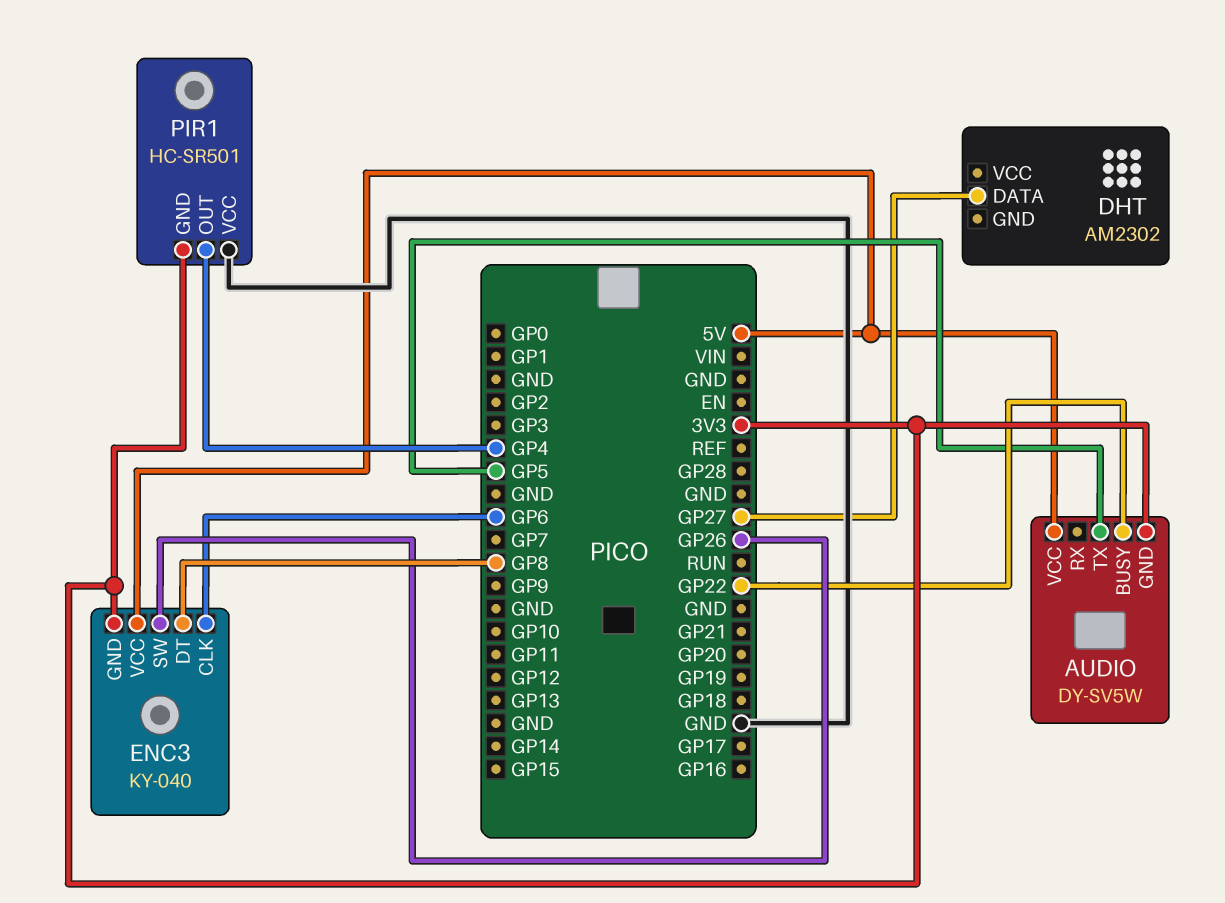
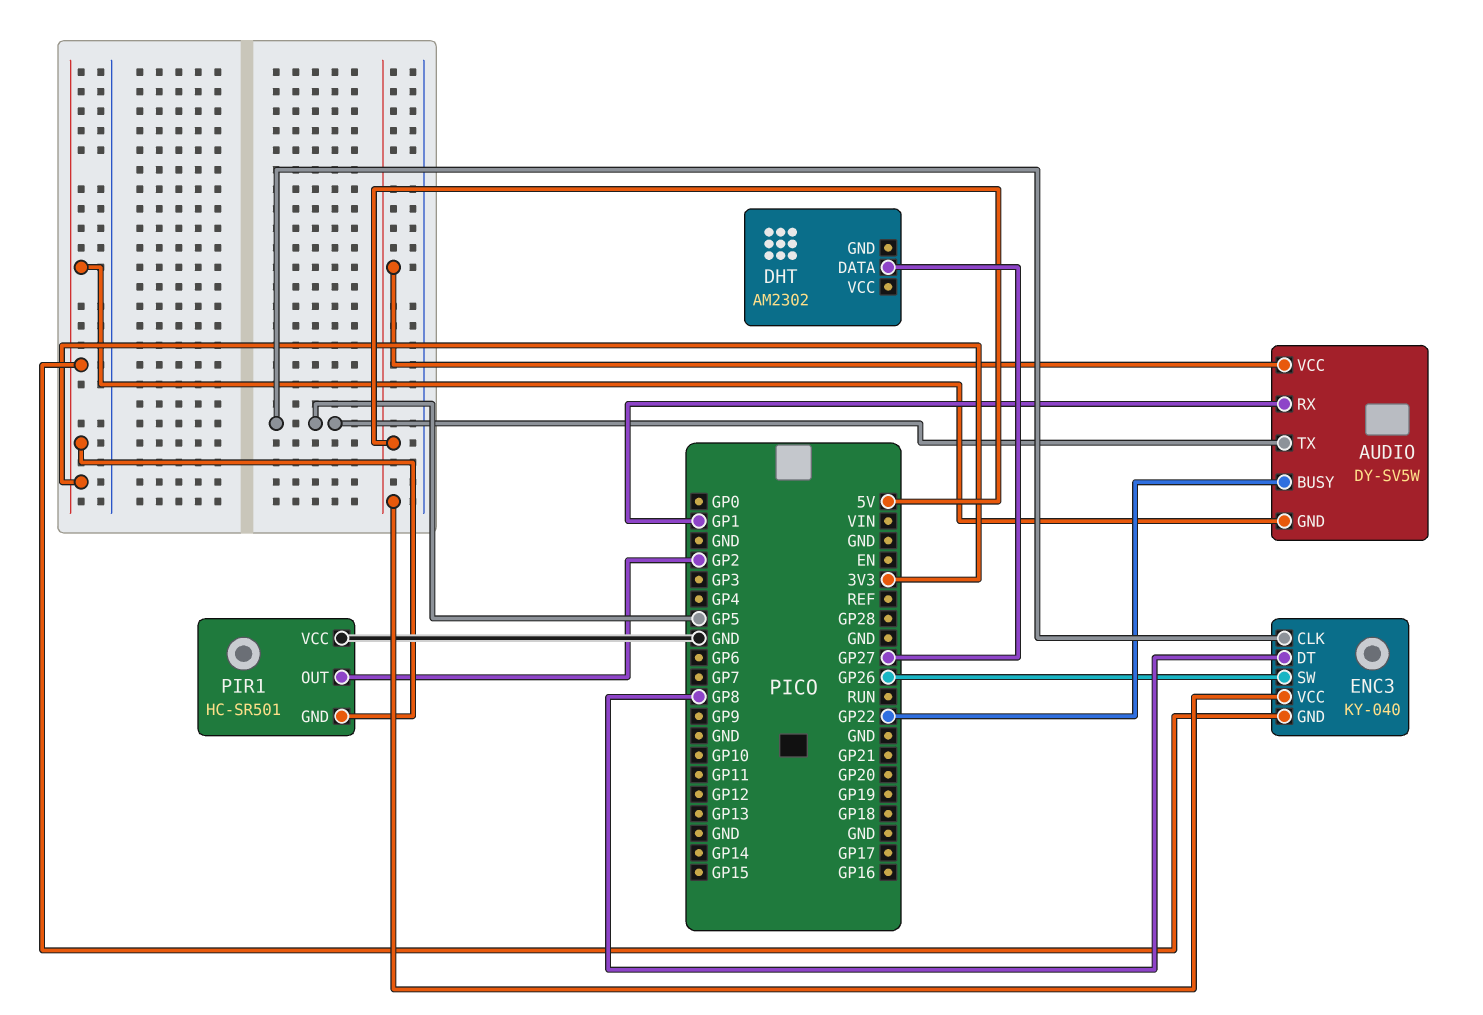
AUDIO pin RX: none -> GP1
ENC3 pin CLK: GP6 -> GP5
PIR1 pin OUT: GP4 -> GP2

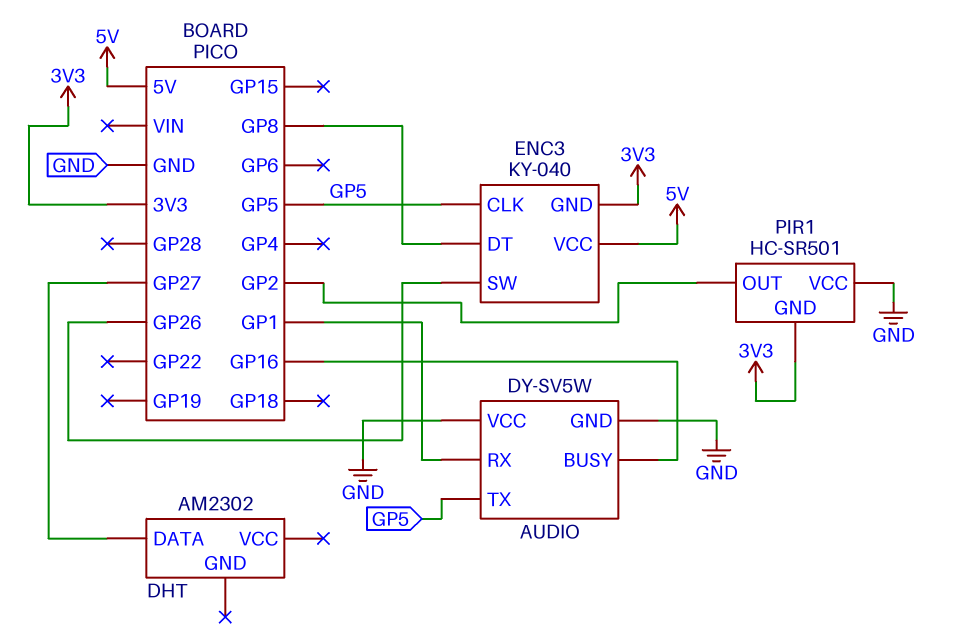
AUDIO pin BUSY: GP22 -> GP16
AUDIO pin GND: 3V3 -> GND
AUDIO pin VCC: 5V -> GND

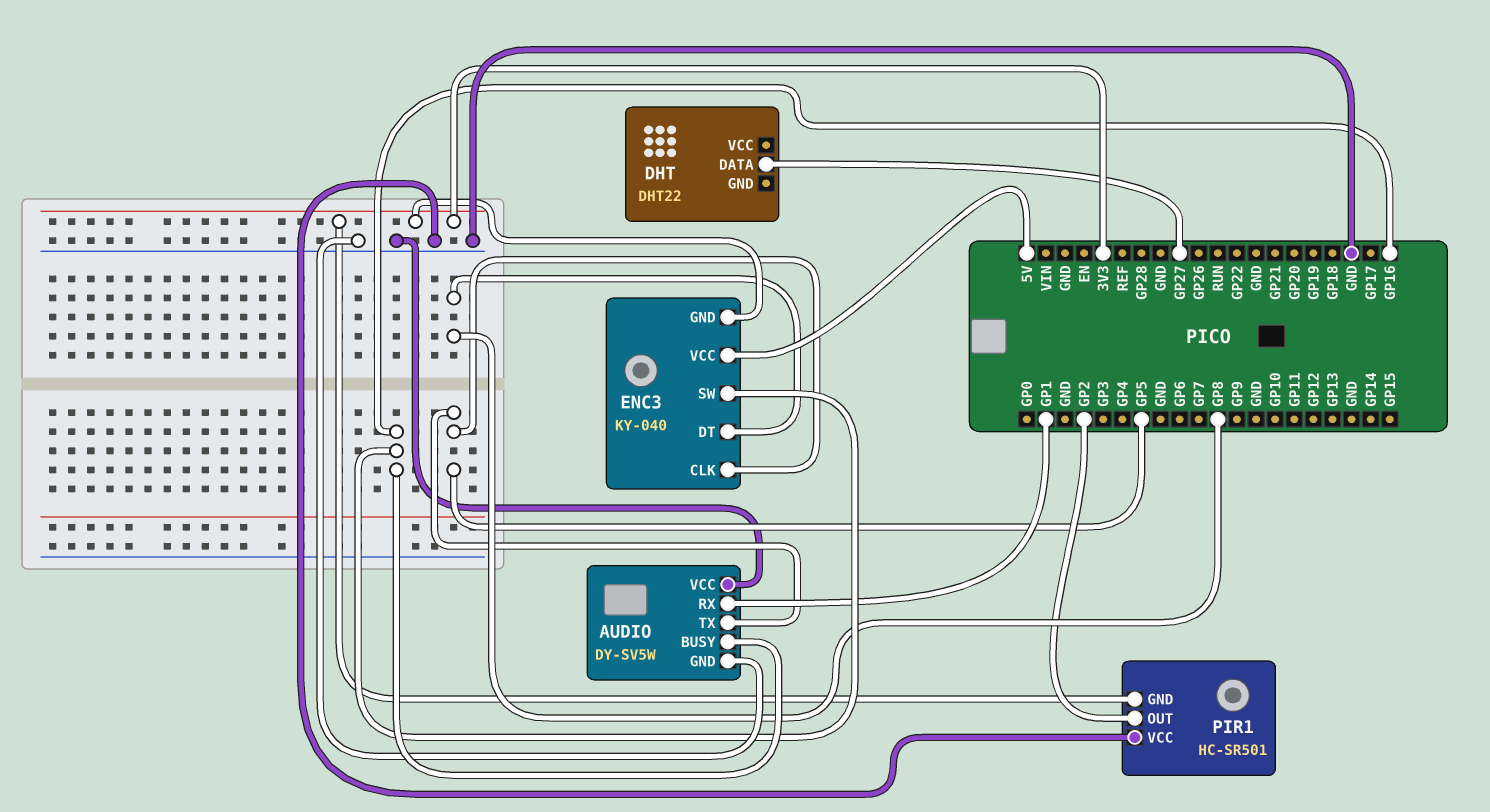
DHT: AM2302 -> DHT22
ENC3 pin SW: GP26 -> GP16

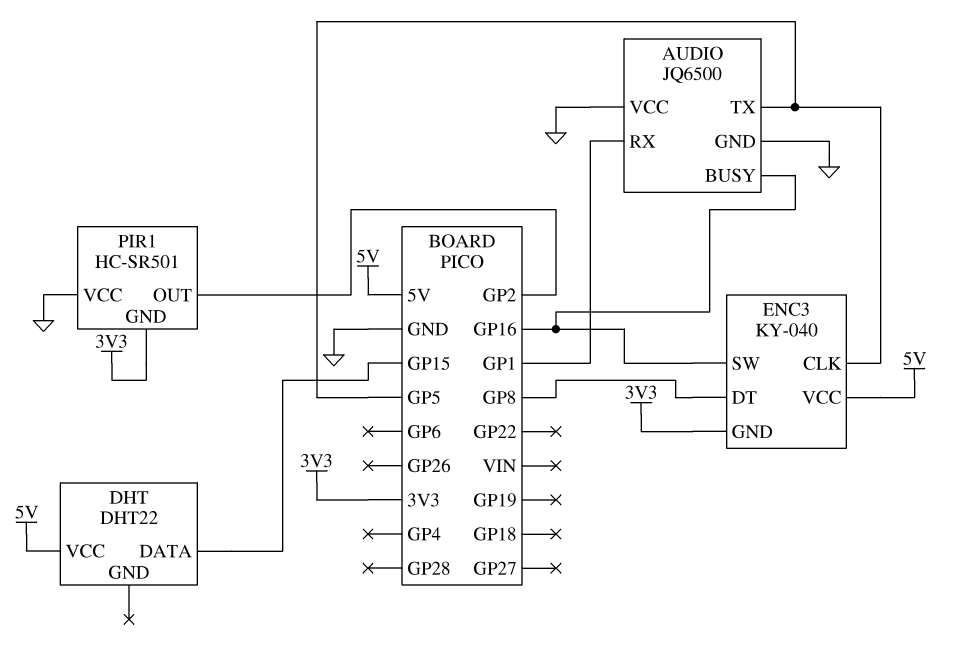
AUDIO: DY-SV5W -> JQ6500
DHT pin DATA: GP27 -> GP15
DHT pin VCC: none -> 5V

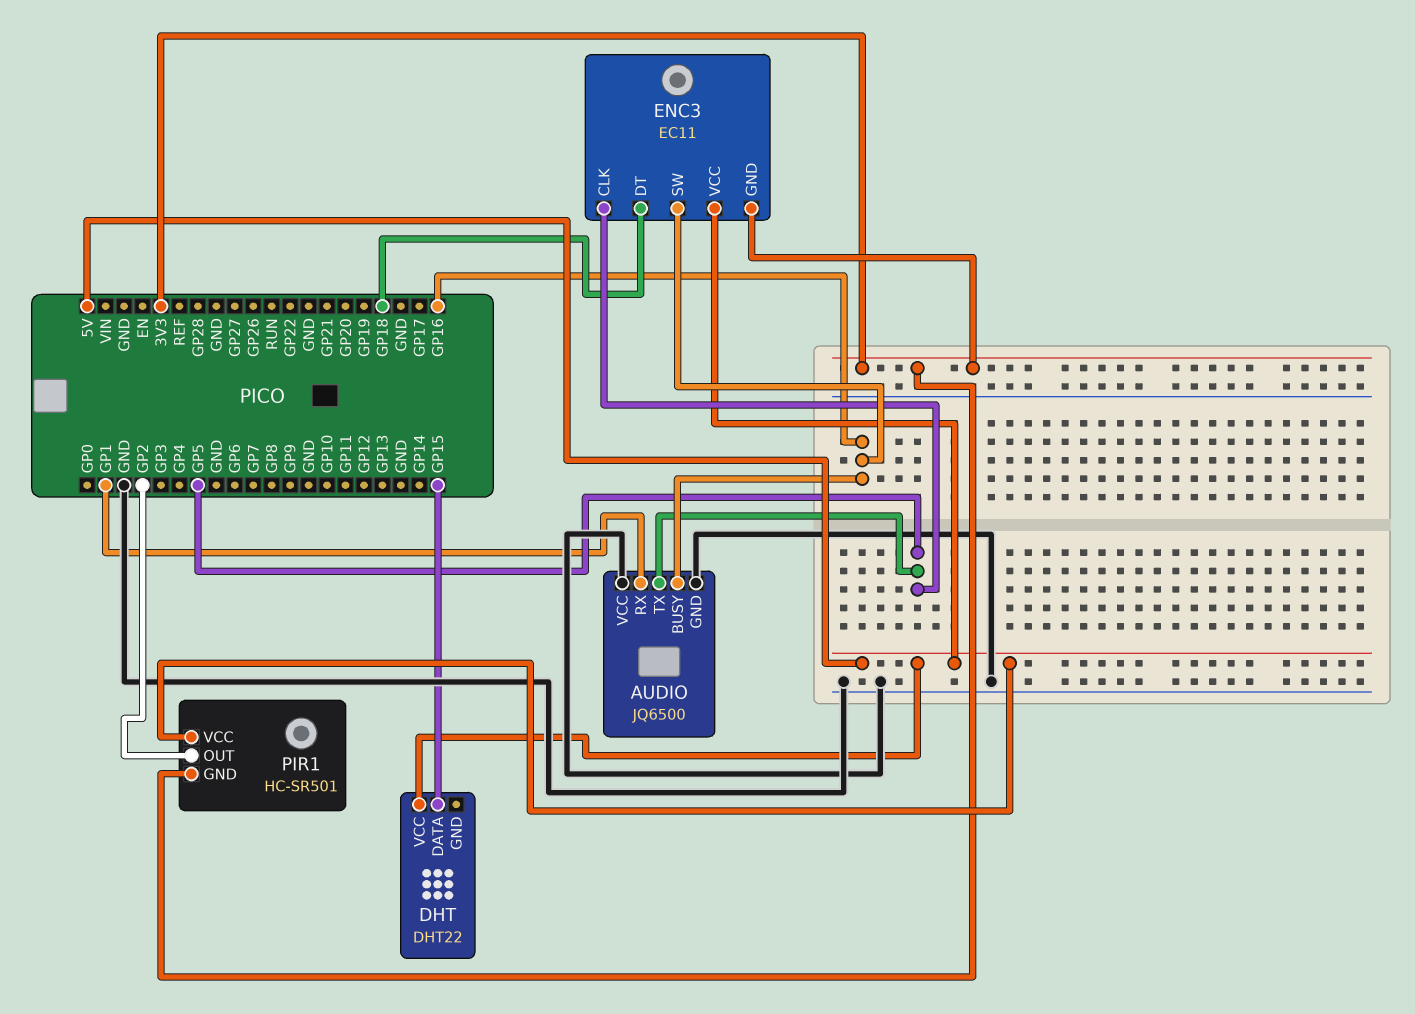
ENC3: KY-040 -> EC11
ENC3 pin DT: GP8 -> GP18
PIR1 pin VCC: GND -> 5V

